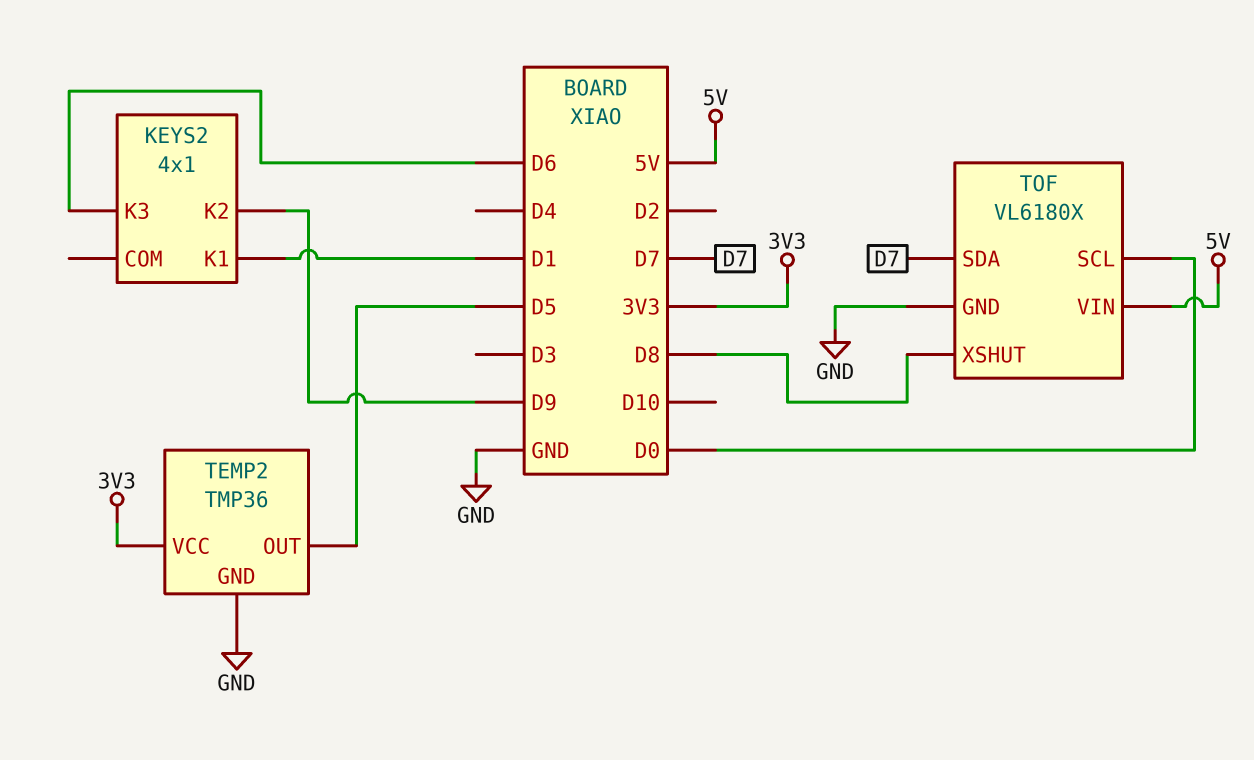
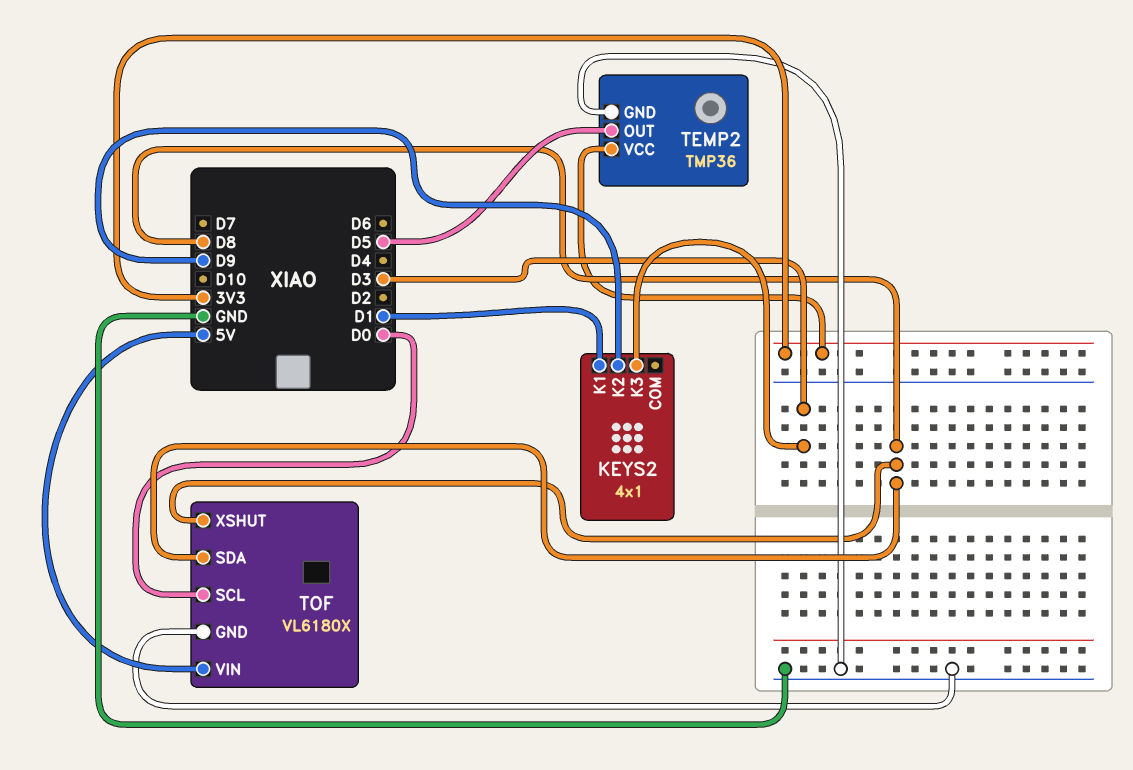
KEYS2 pin K3: D6 -> D3
TOF pin SDA: D7 -> D8

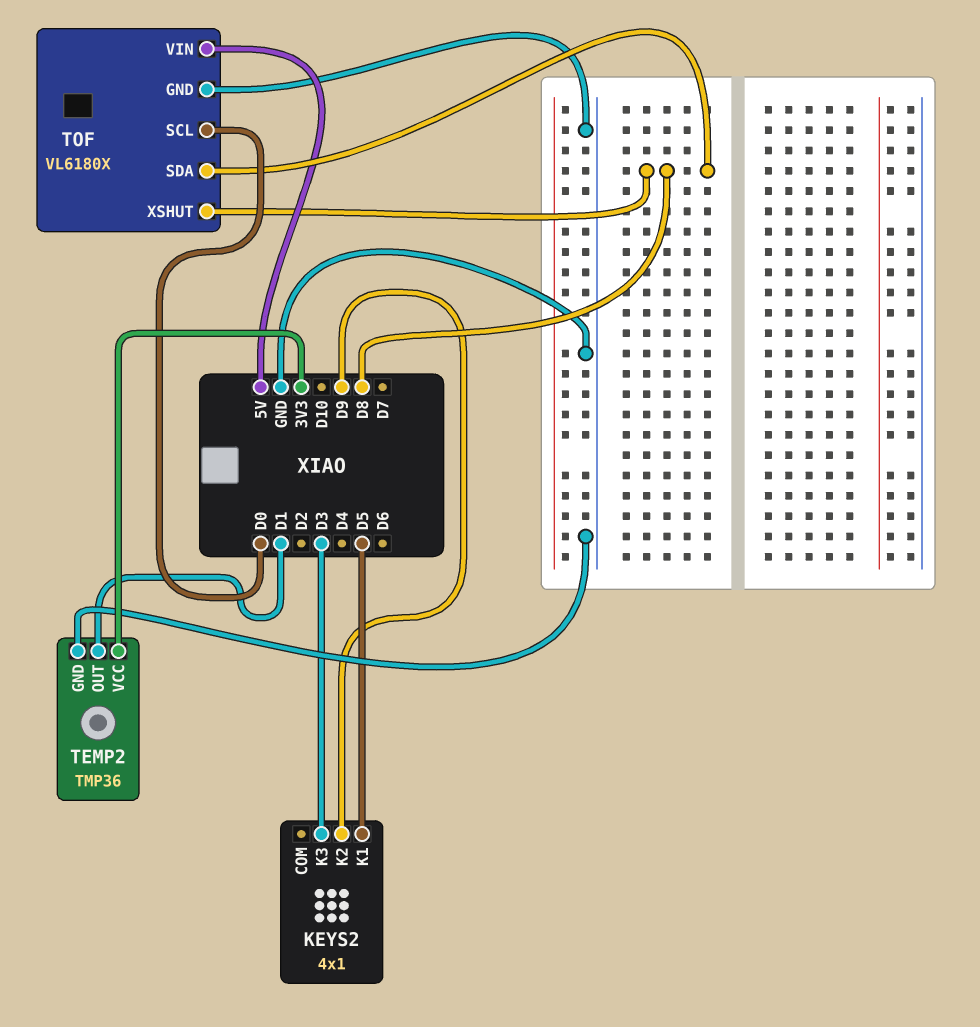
KEYS2 pin K1: D1 -> D5
TEMP2 pin OUT: D5 -> D1

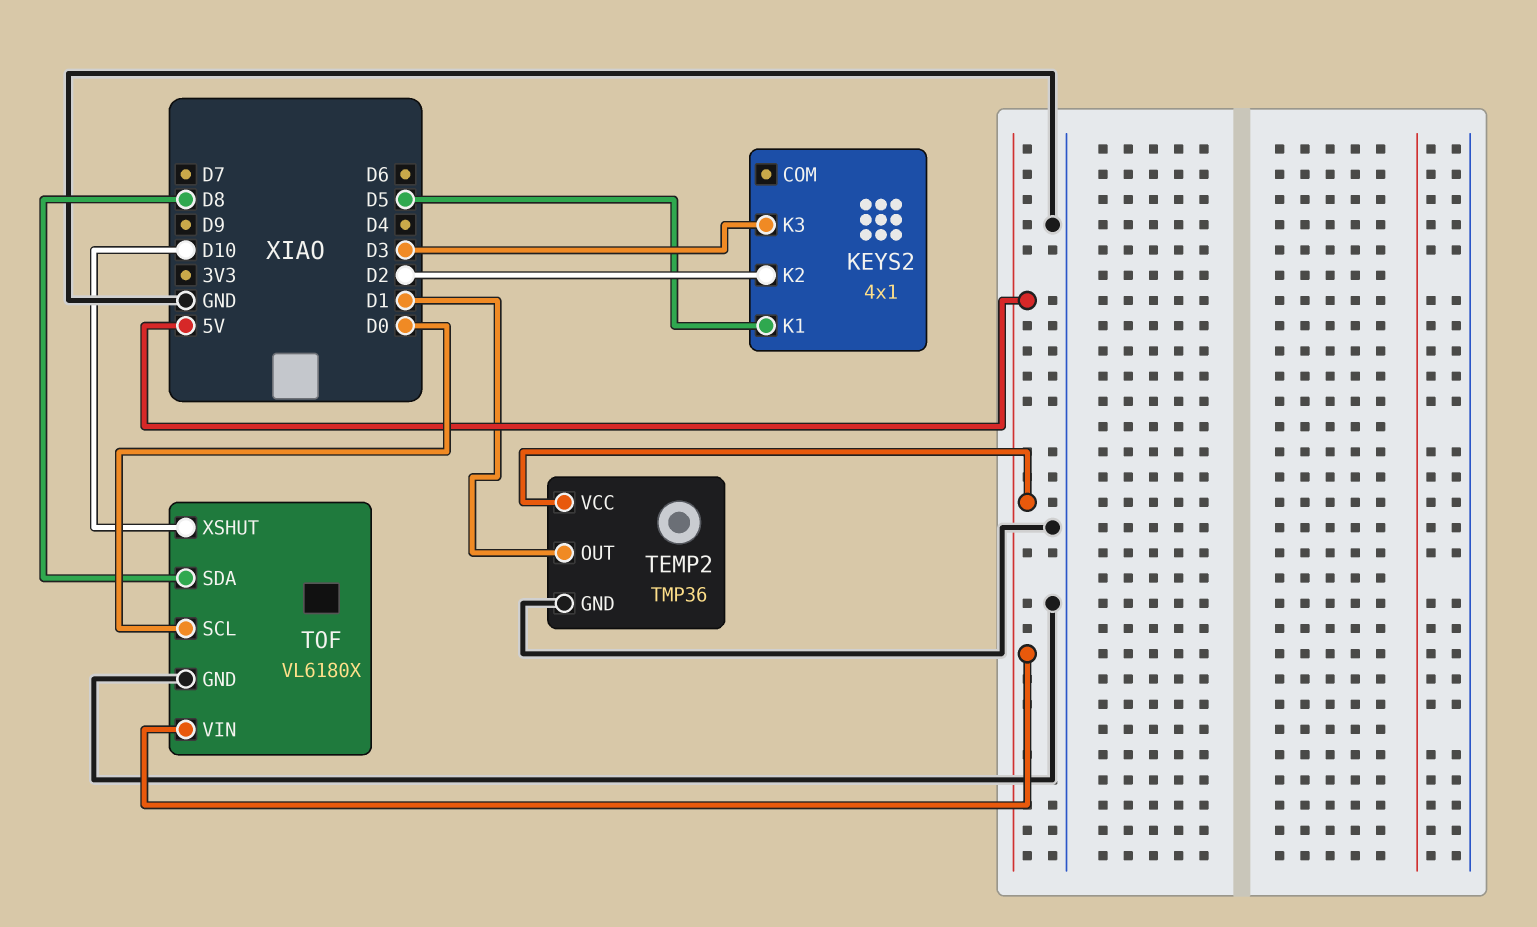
KEYS2 pin K2: D9 -> D2
TEMP2 pin VCC: 3V3 -> 5V
TOF pin XSHUT: D8 -> D10

